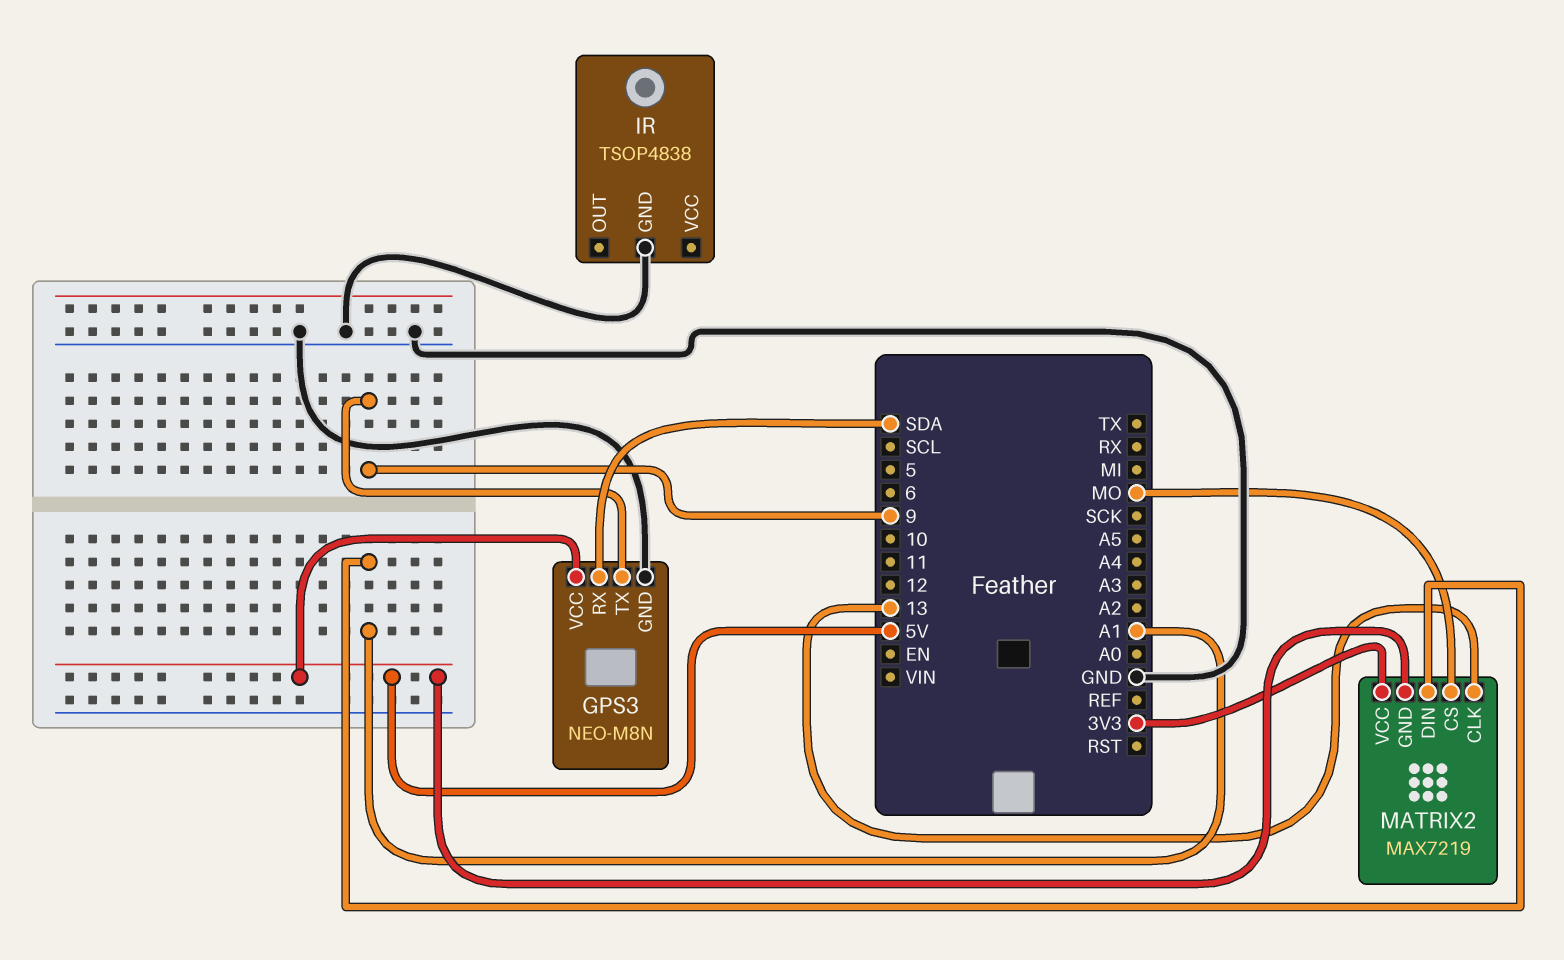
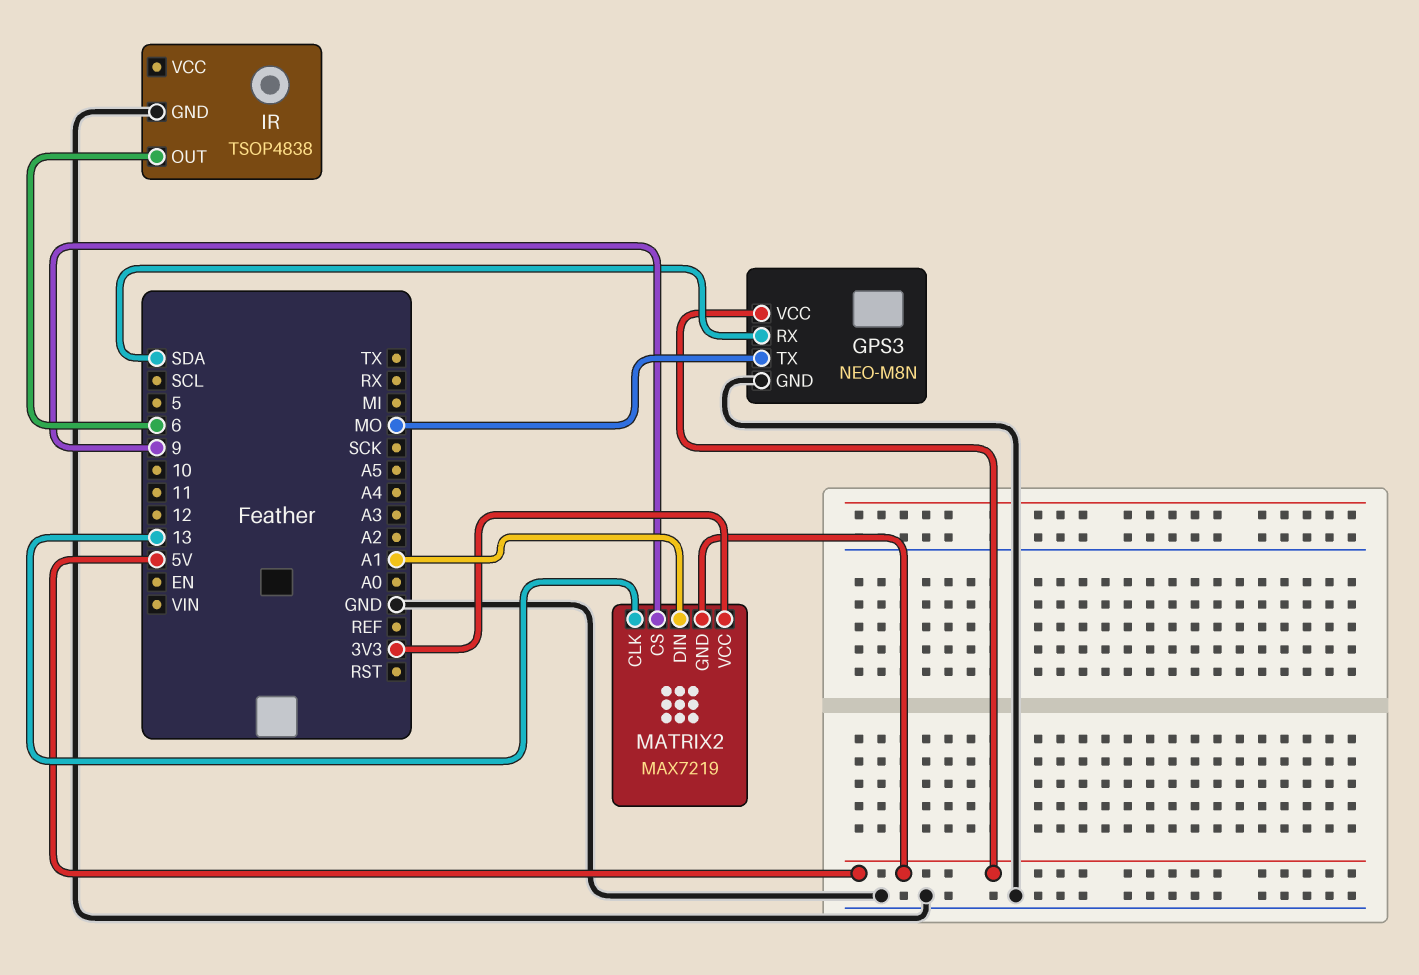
GPS3 pin TX: 9 -> MO
IR pin OUT: none -> 6
MATRIX2 pin CS: MO -> 9

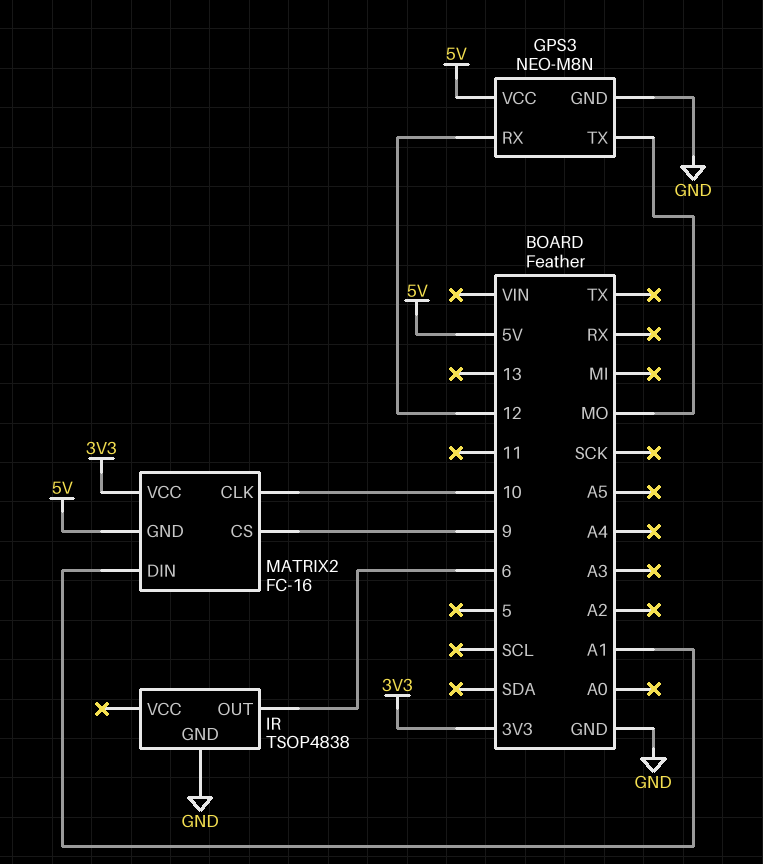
GPS3 pin RX: SDA -> 12
MATRIX2: MAX7219 -> FC-16
MATRIX2 pin CLK: 13 -> 10

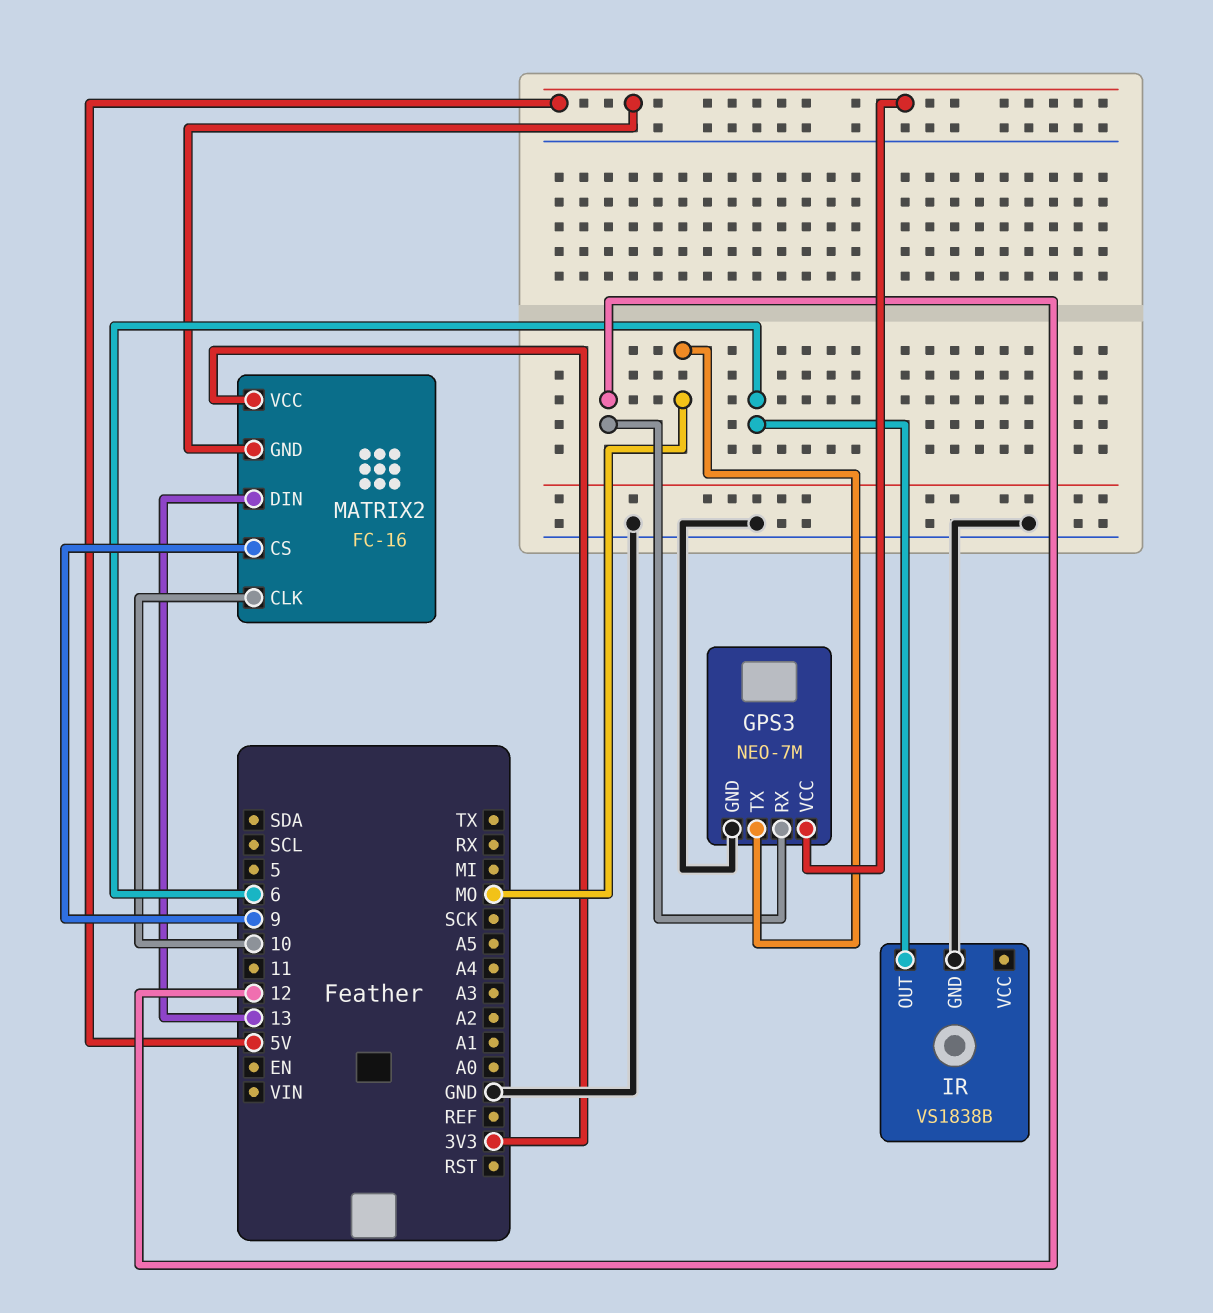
GPS3: NEO-M8N -> NEO-7M
IR: TSOP4838 -> VS1838B
MATRIX2 pin DIN: A1 -> 13

